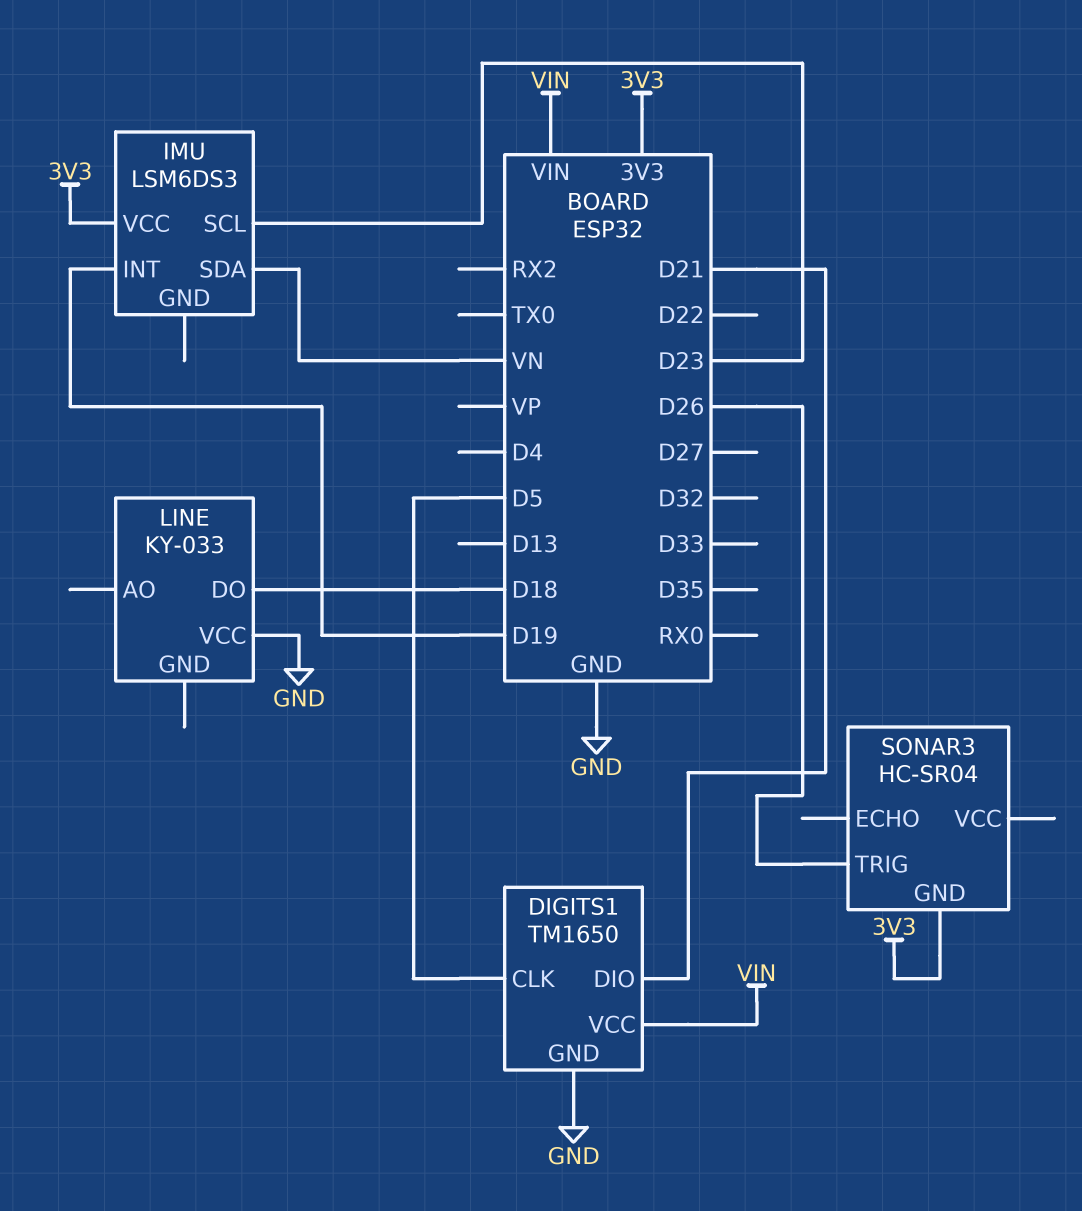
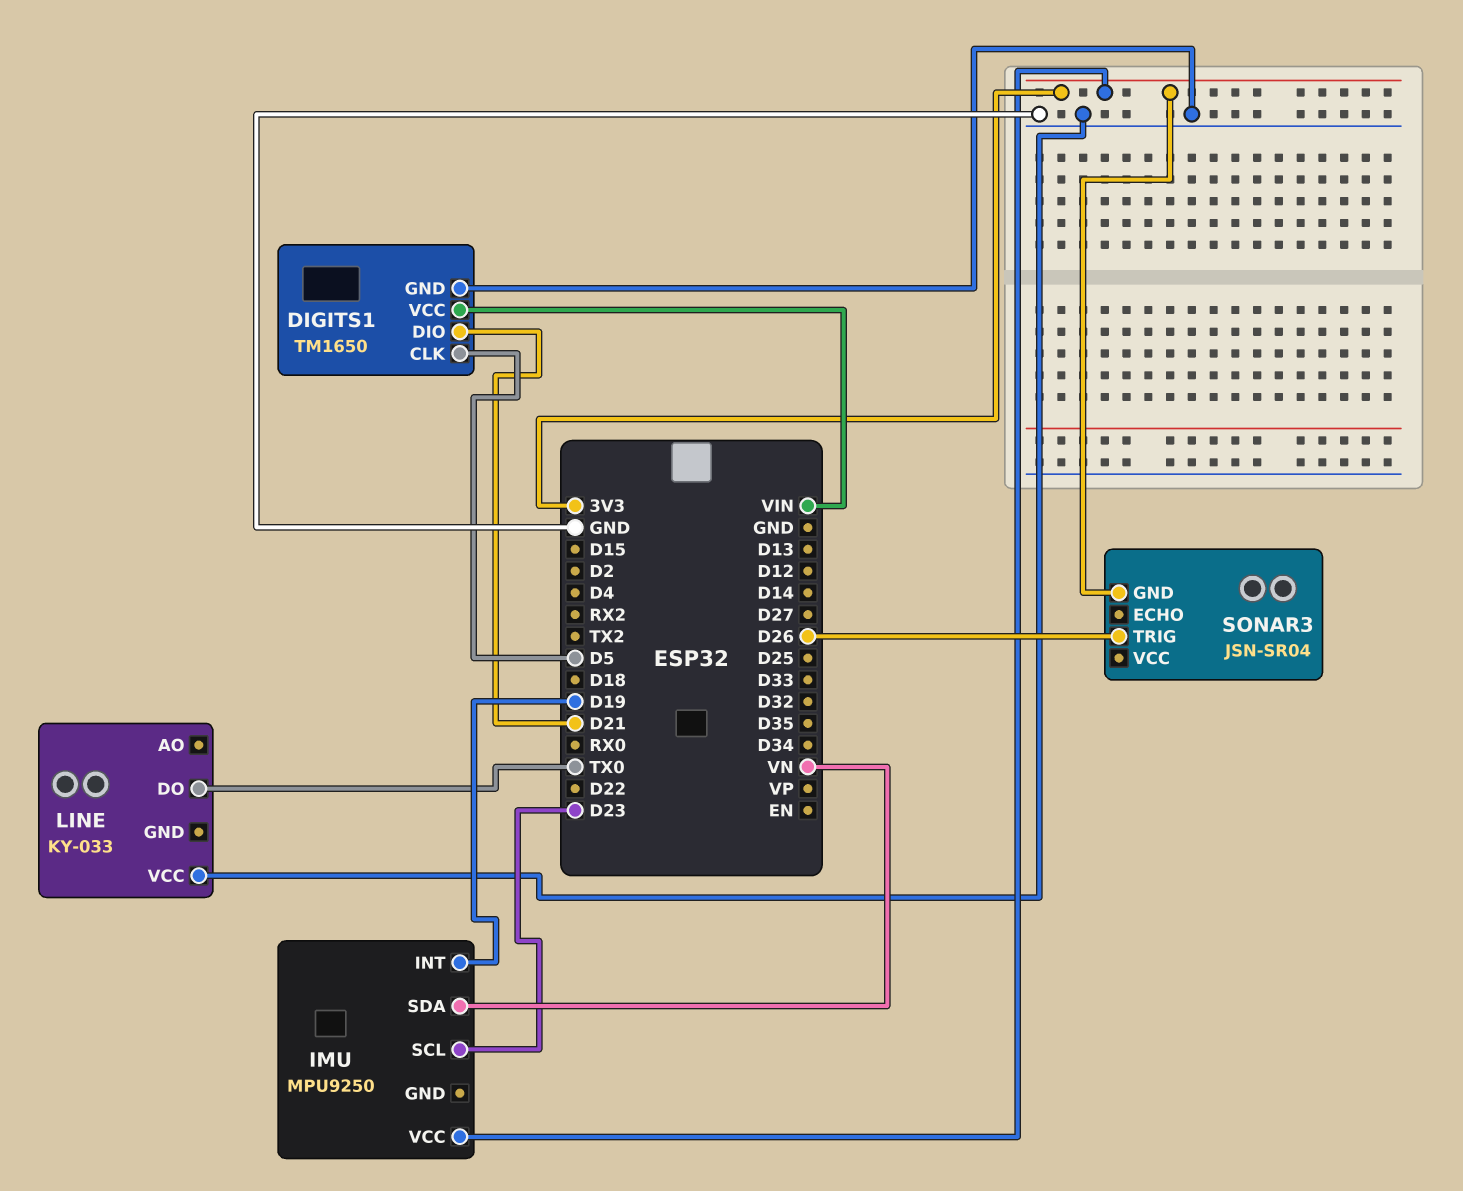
IMU: LSM6DS3 -> MPU9250
LINE pin DO: D18 -> TX0
SONAR3: HC-SR04 -> JSN-SR04

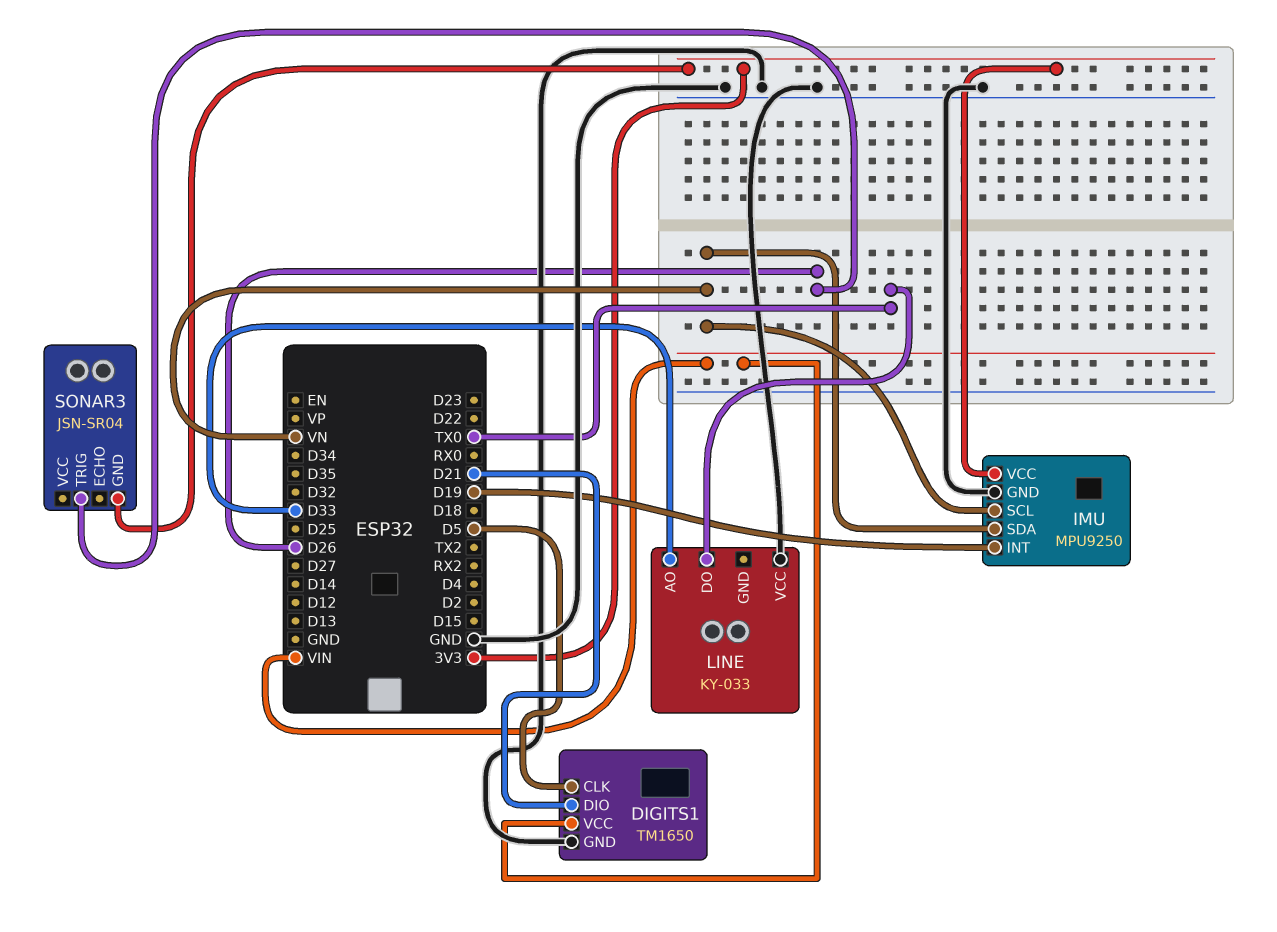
IMU pin GND: none -> GND
IMU pin SCL: D23 -> VN
LINE pin AO: none -> D33

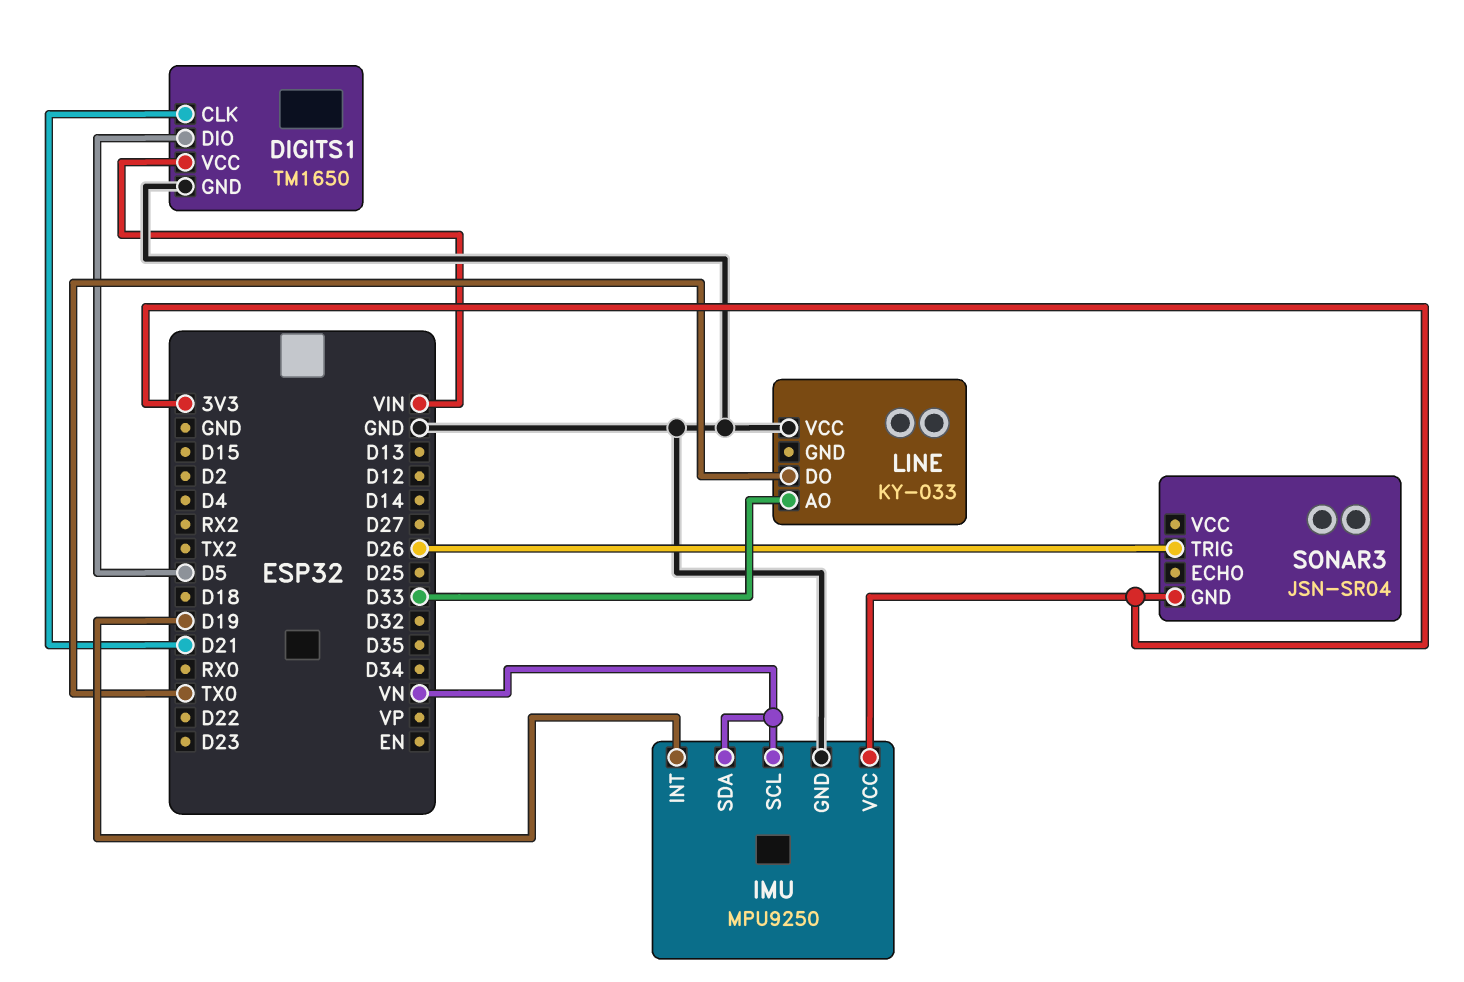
DIGITS1 pin CLK: D5 -> D21
DIGITS1 pin DIO: D21 -> D5

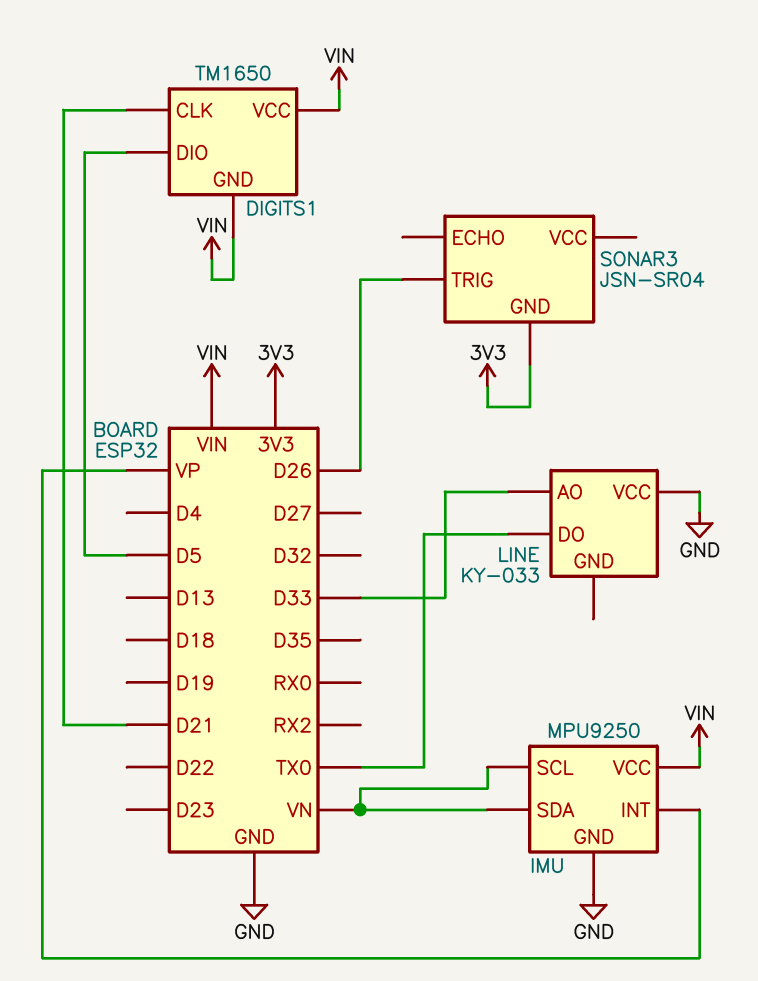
DIGITS1 pin GND: GND -> VIN
IMU pin INT: D19 -> VP
IMU pin VCC: 3V3 -> VIN

